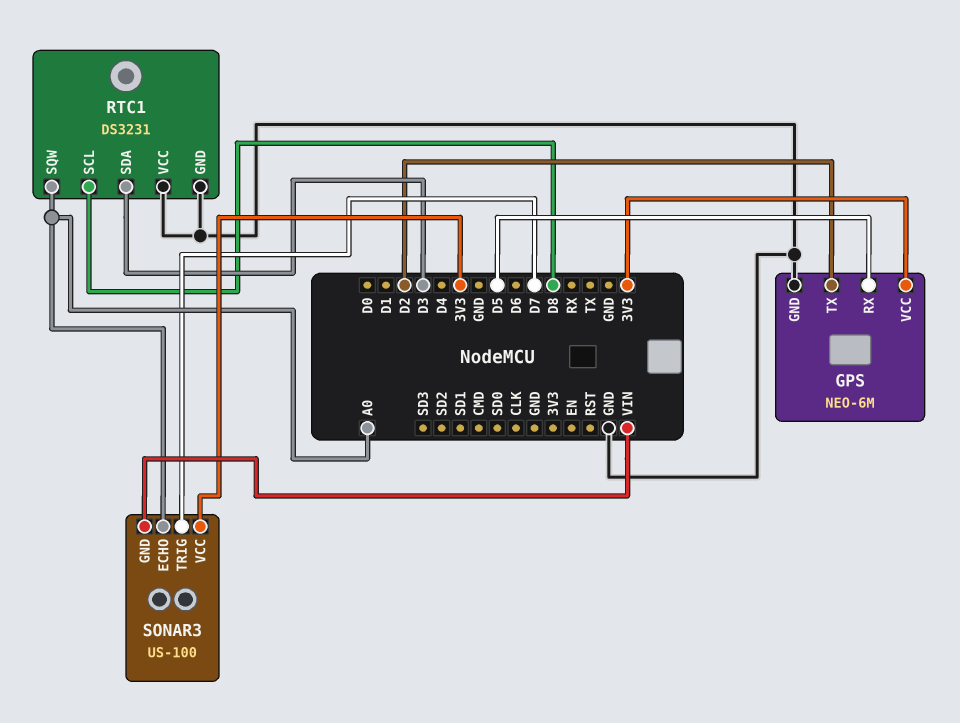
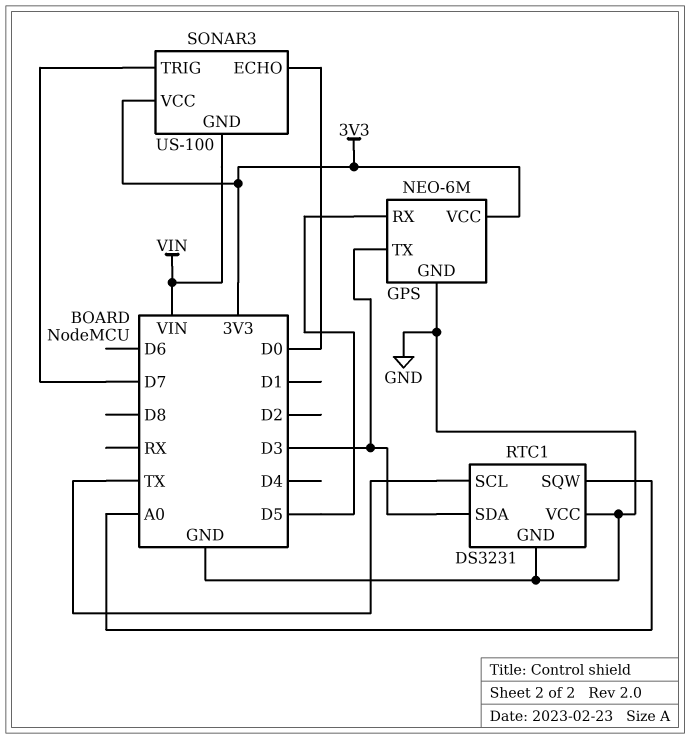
GPS pin TX: D2 -> D3
RTC1 pin SCL: D8 -> TX
SONAR3 pin ECHO: A0 -> D0

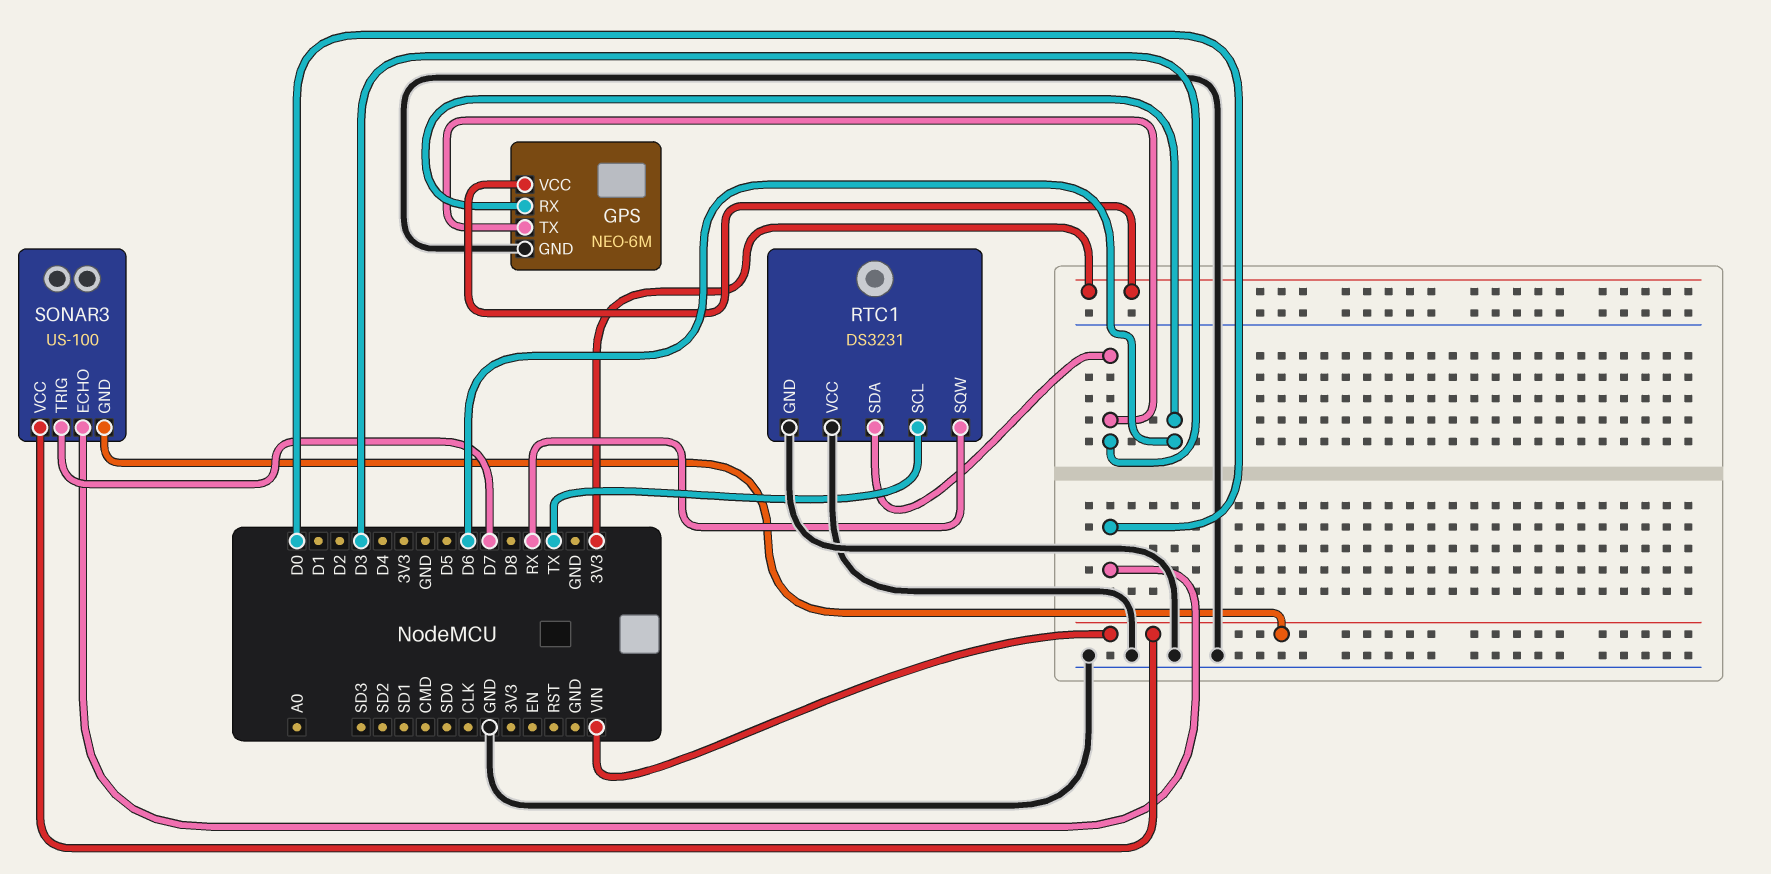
GPS pin RX: D5 -> D6
RTC1 pin SQW: A0 -> RX
SONAR3 pin VCC: 3V3 -> VIN

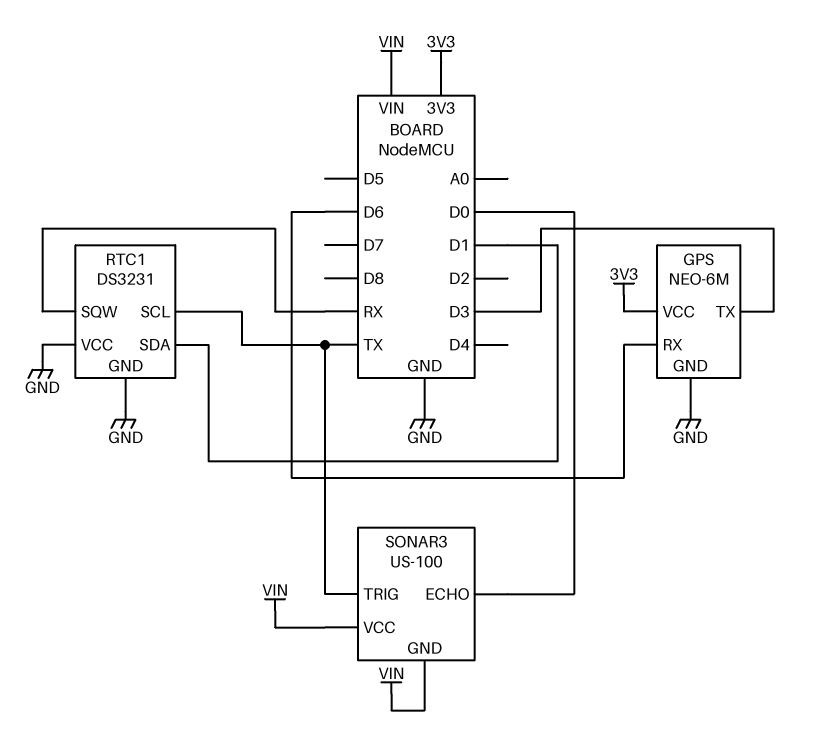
RTC1 pin SDA: D3 -> D1
SONAR3 pin TRIG: D7 -> TX

